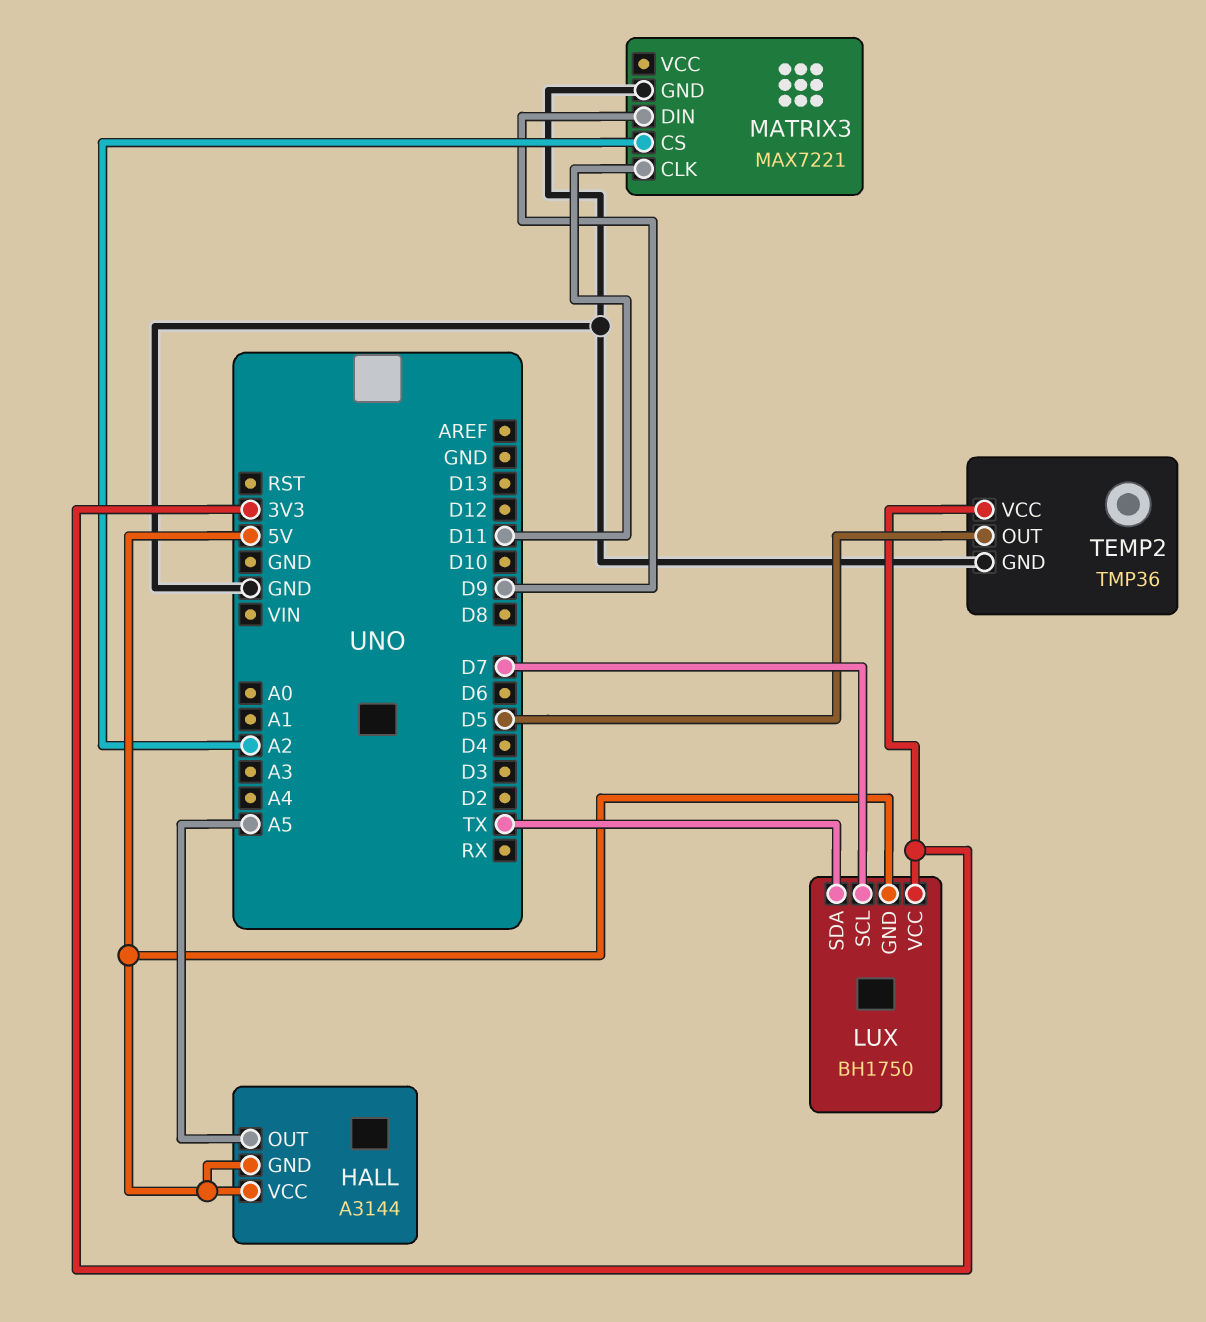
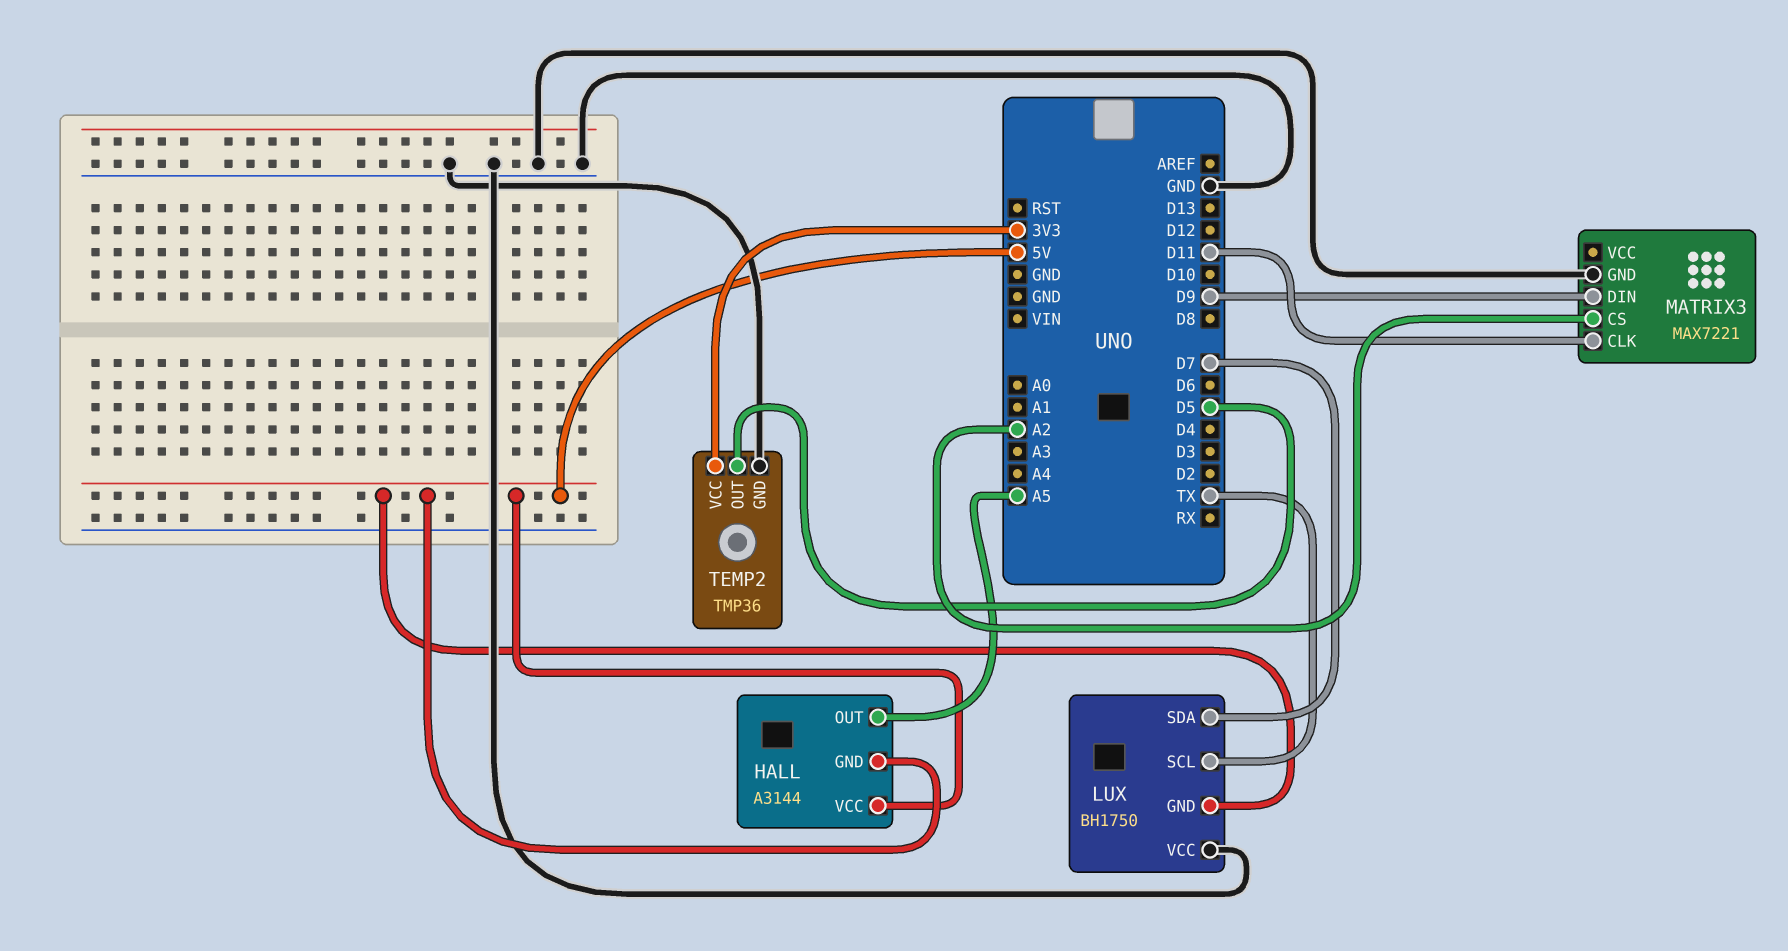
LUX pin SCL: D7 -> TX
LUX pin SDA: TX -> D7
LUX pin VCC: 3V3 -> GND

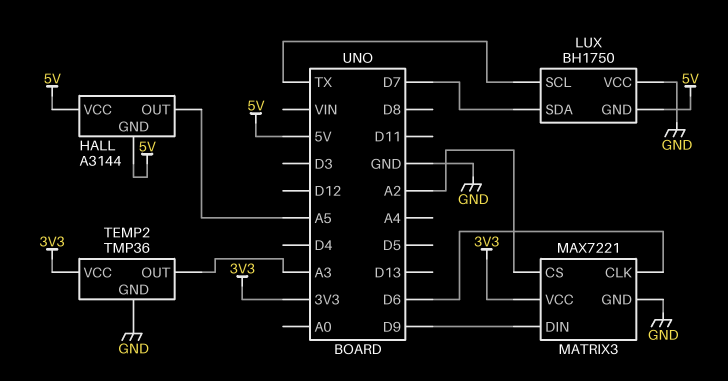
MATRIX3 pin CLK: D11 -> D6
MATRIX3 pin VCC: none -> 3V3
TEMP2 pin OUT: D5 -> A3

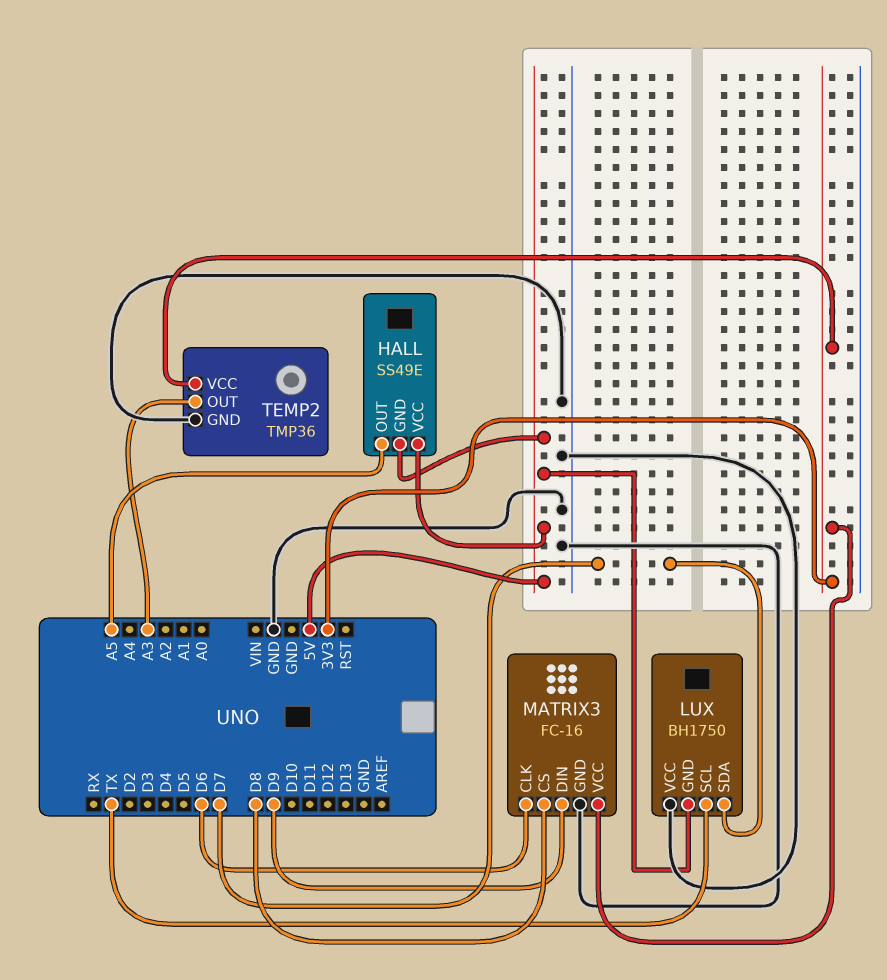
HALL: A3144 -> SS49E
MATRIX3: MAX7221 -> FC-16
MATRIX3 pin CS: A2 -> D8

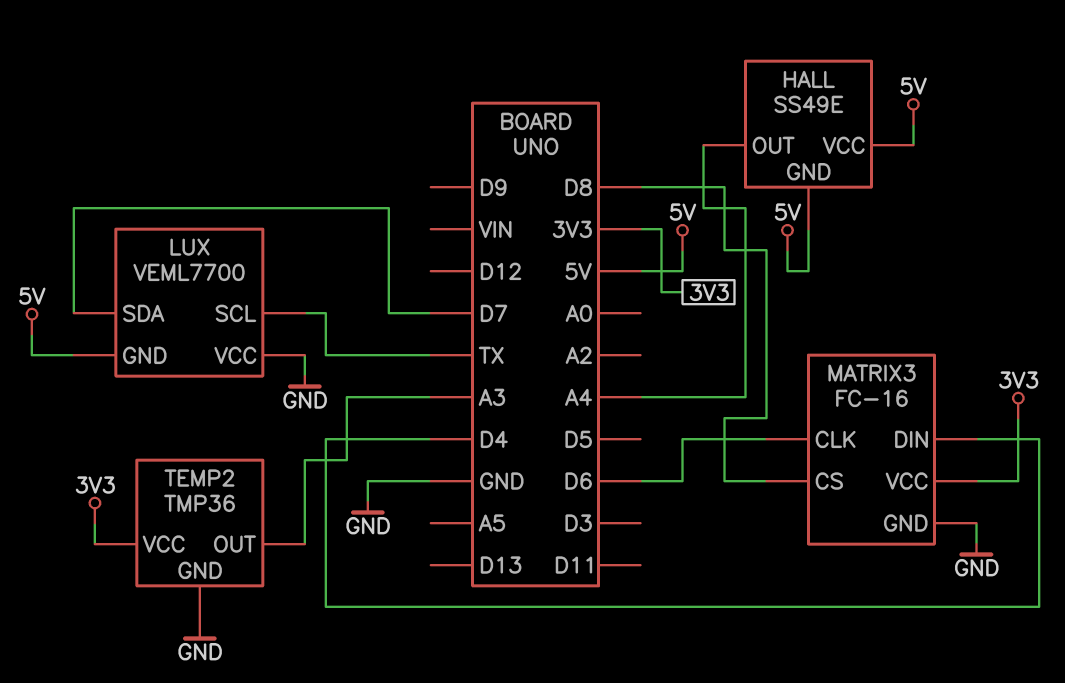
HALL pin OUT: A5 -> A4
LUX: BH1750 -> VEML7700
MATRIX3 pin DIN: D9 -> D4

